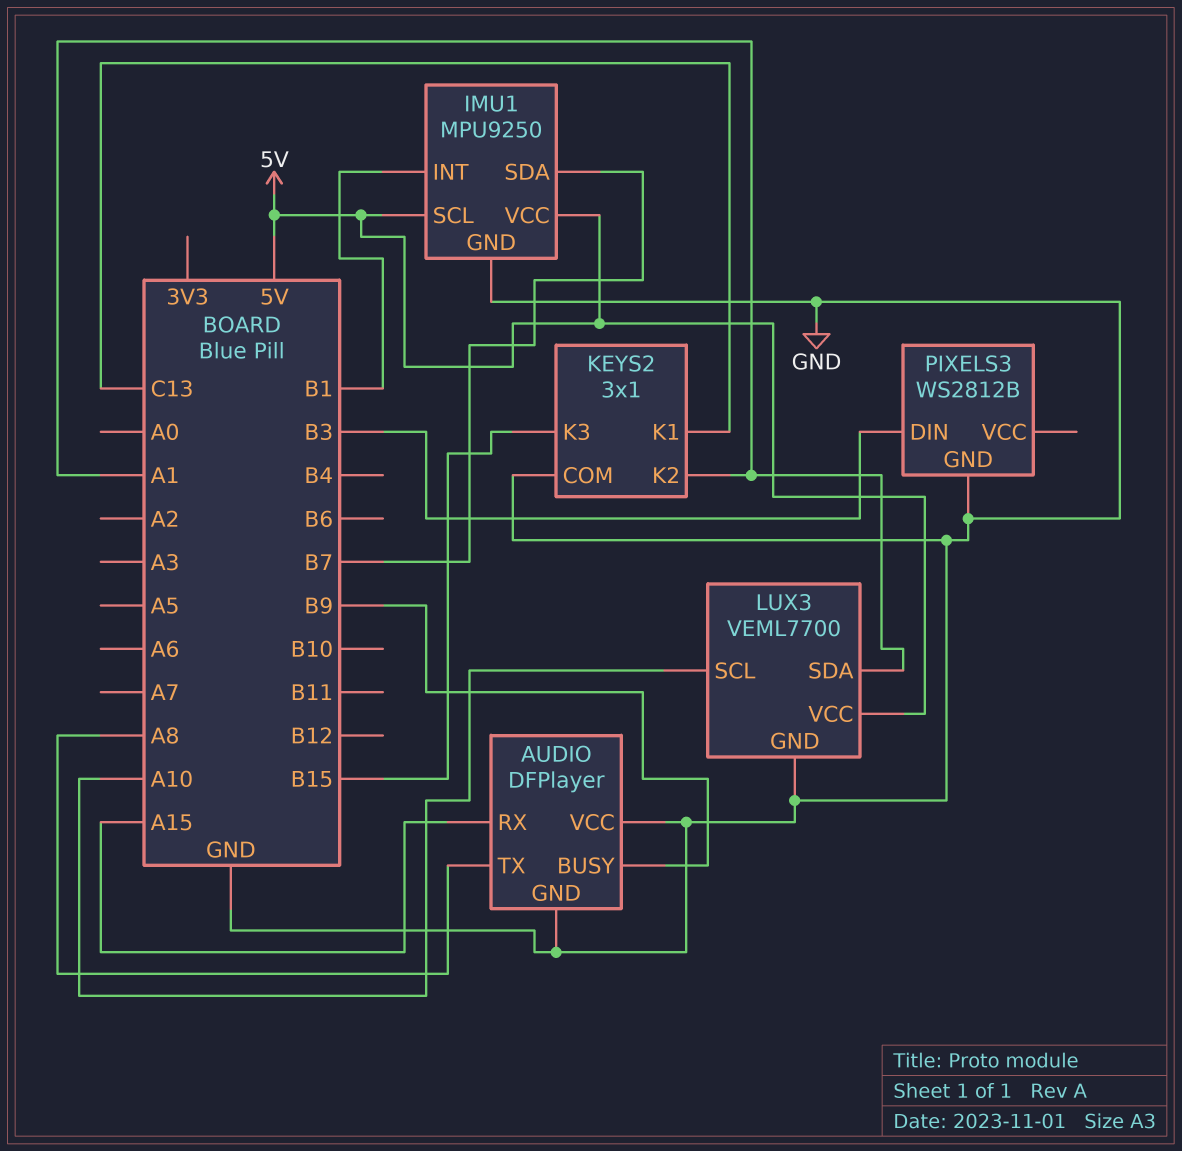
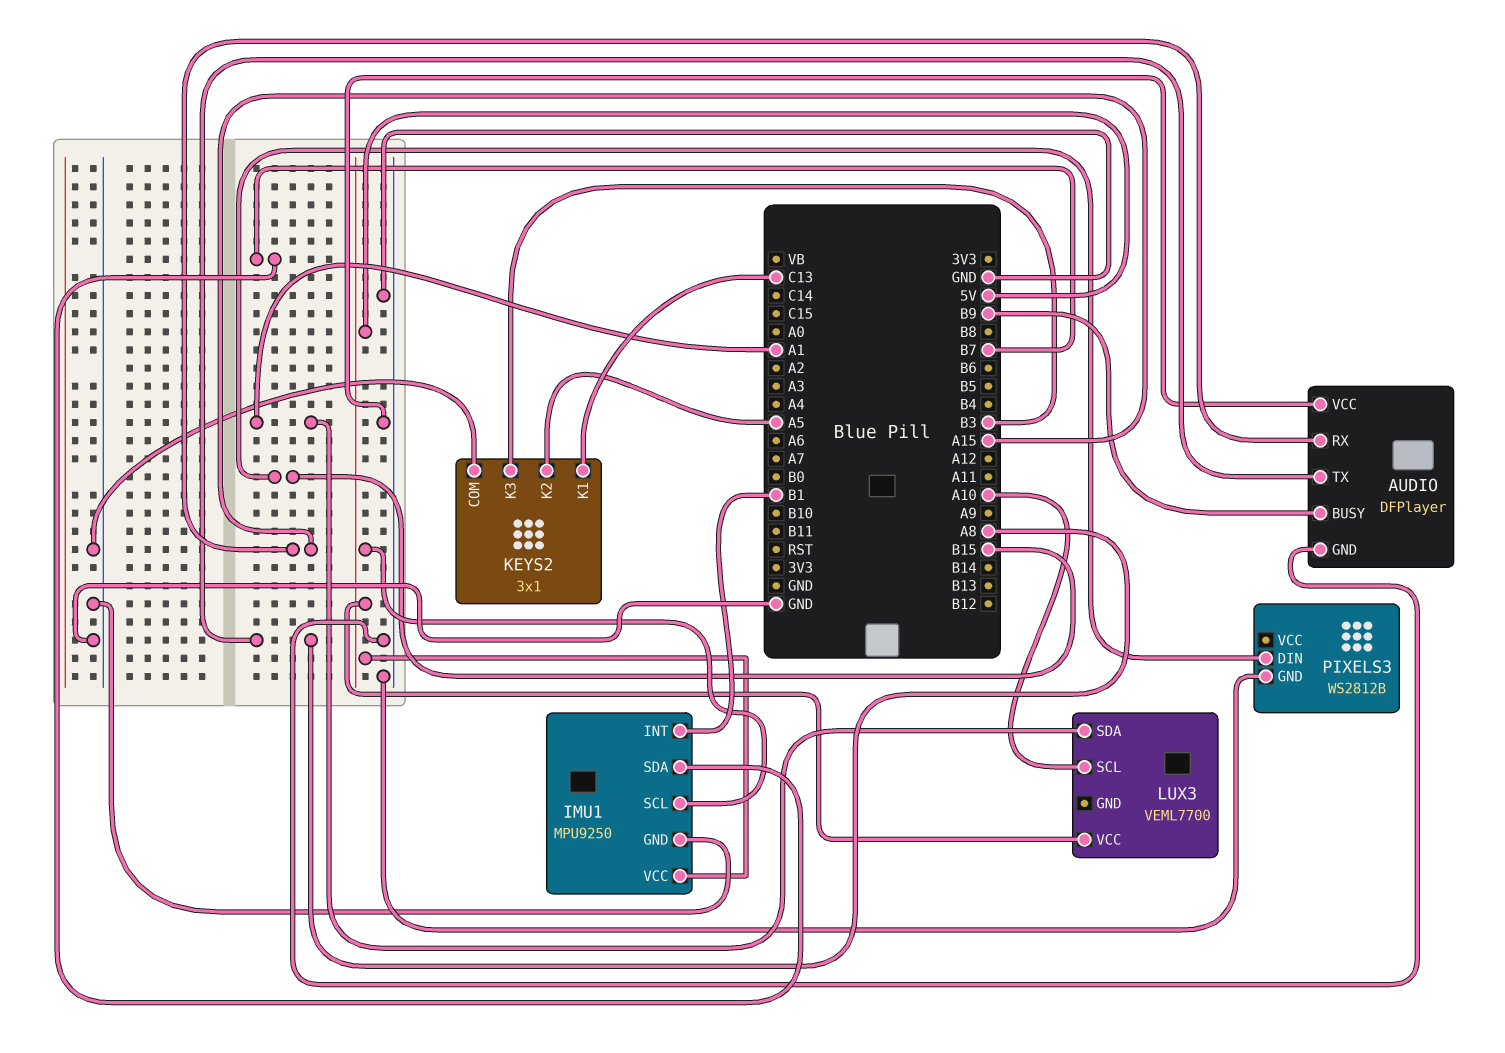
KEYS2 pin K2: A1 -> A5
KEYS2 pin K3: B15 -> B3
LUX3 pin GND: GND -> none
PIXELS3 pin DIN: B3 -> B15

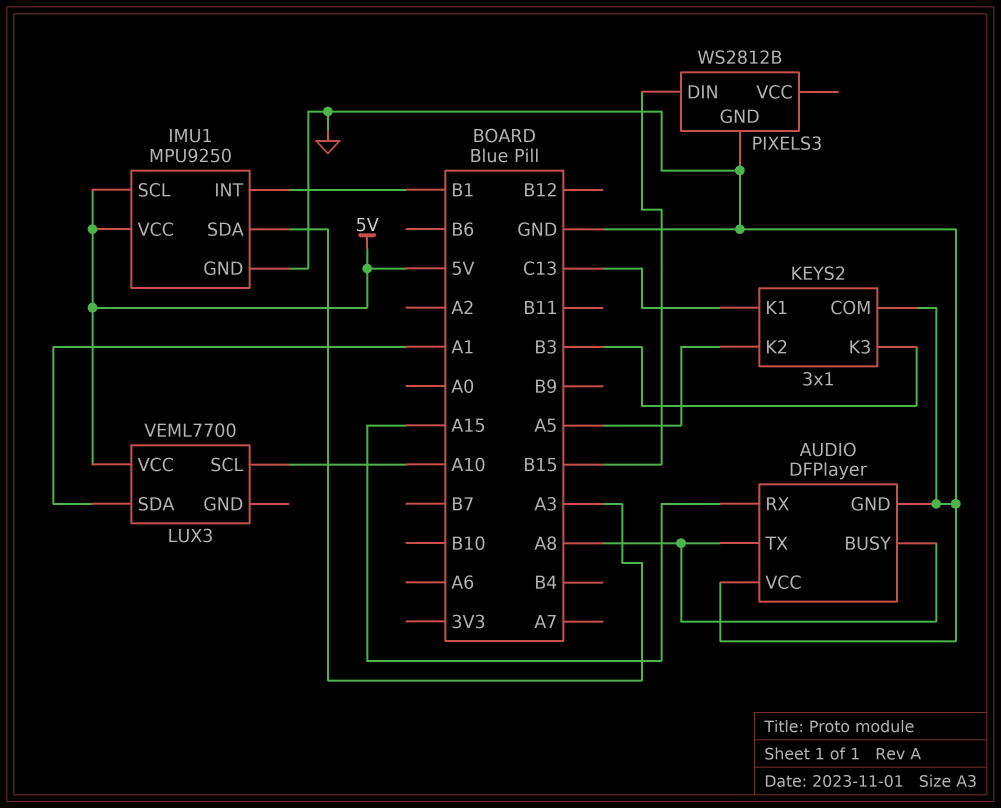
AUDIO pin BUSY: B9 -> A8
IMU1 pin SDA: B7 -> A3

